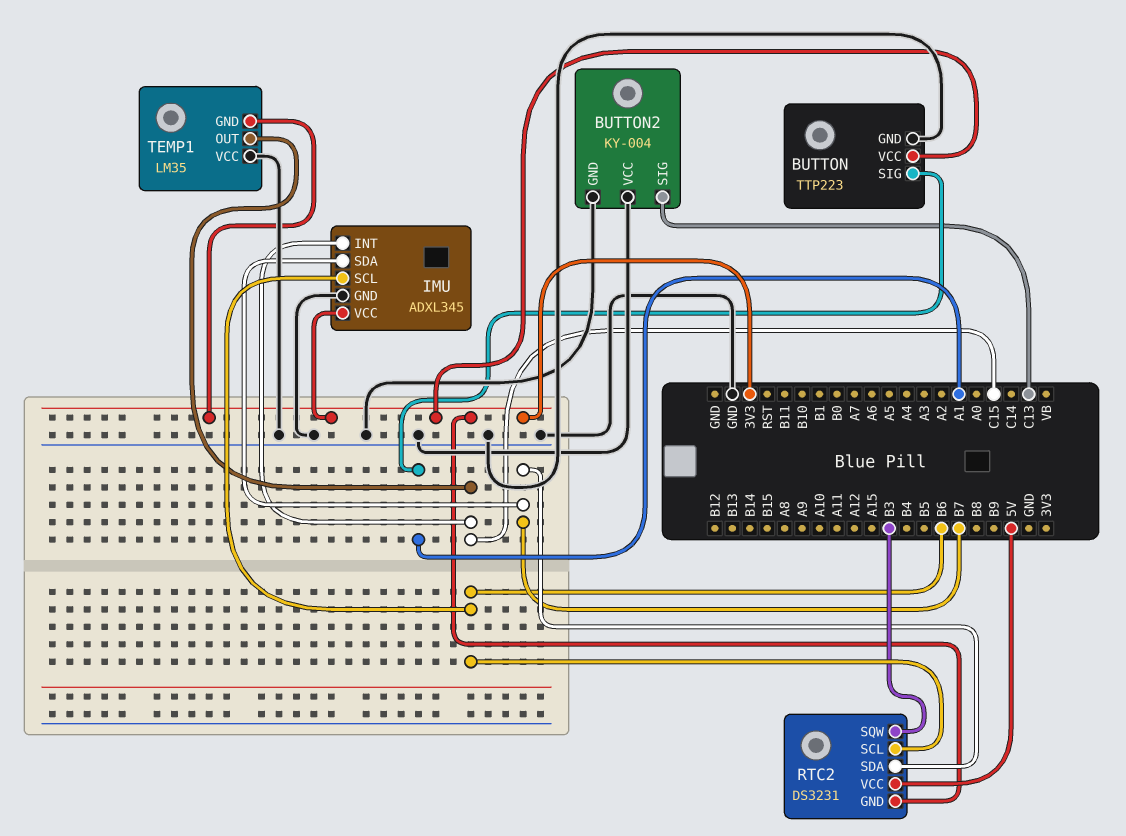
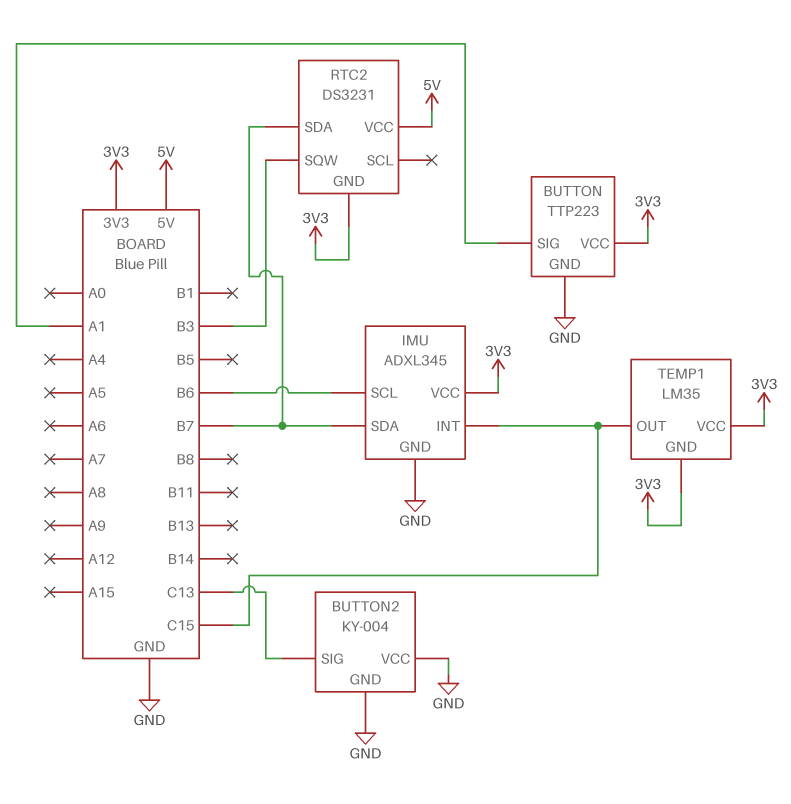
RTC2 pin SCL: B6 -> none
TEMP1 pin VCC: GND -> 3V3

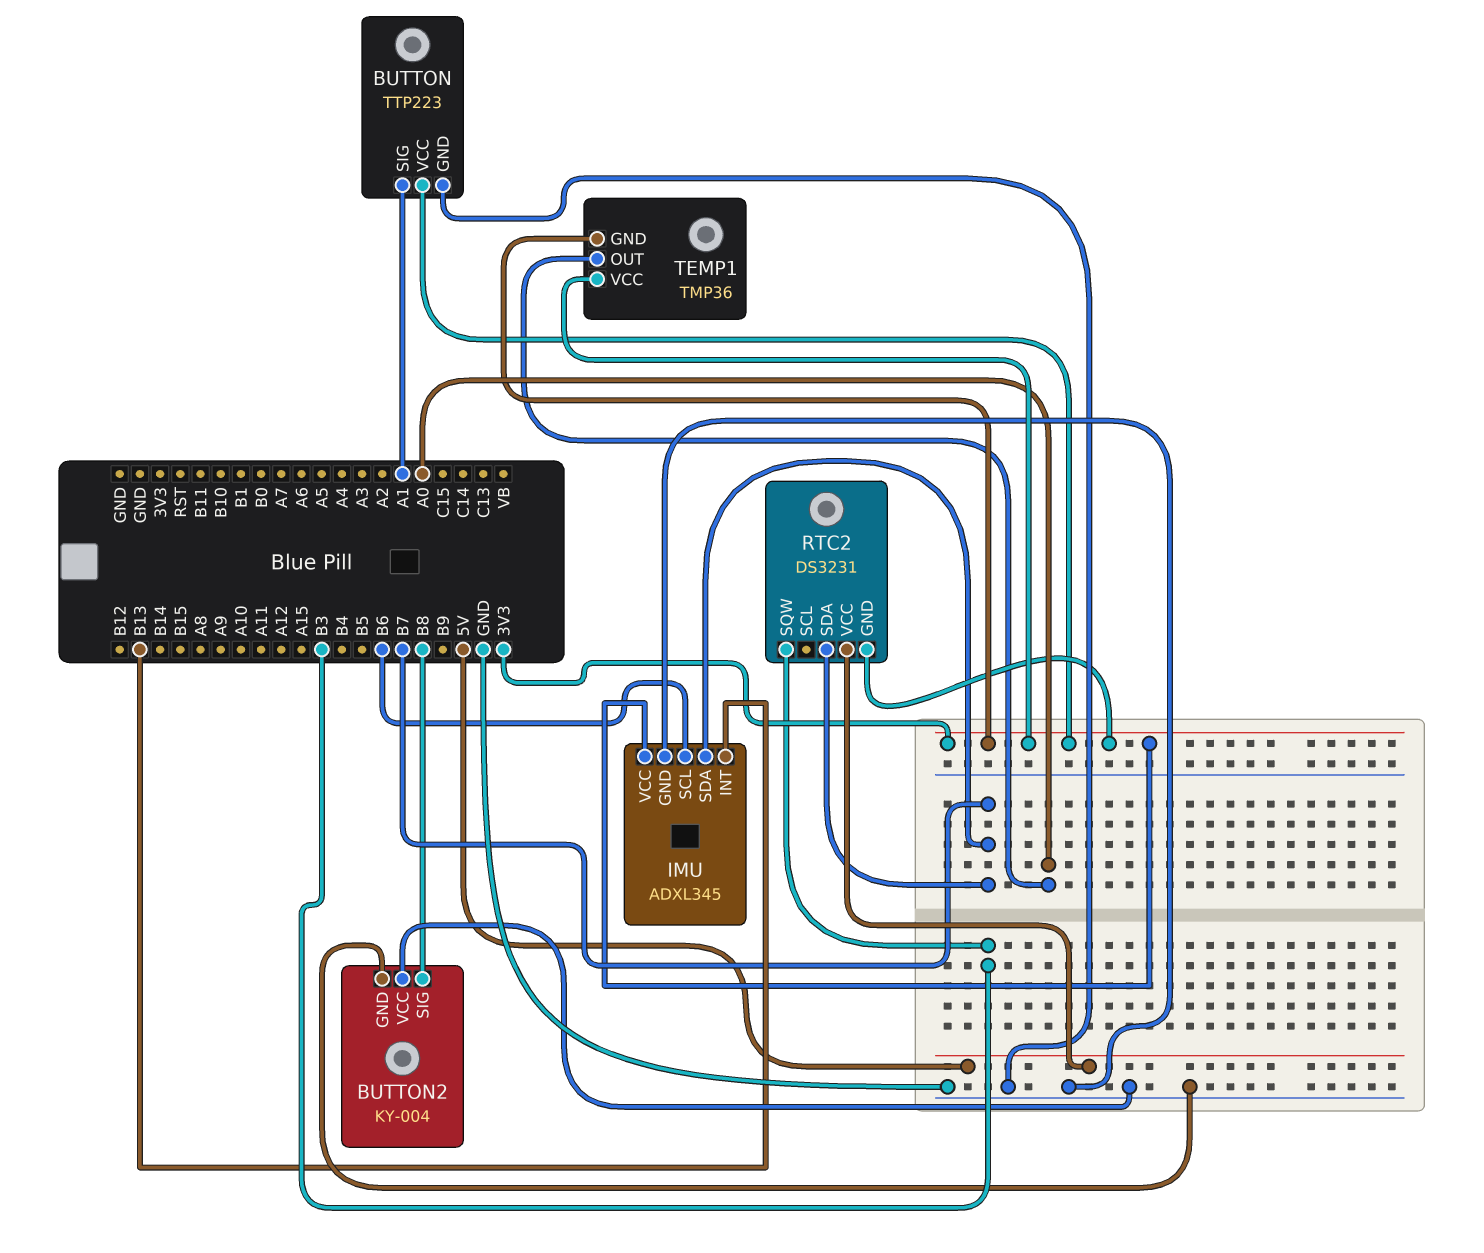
BUTTON2 pin SIG: C13 -> B8
IMU pin INT: C15 -> B13
TEMP1: LM35 -> TMP36
TEMP1 pin OUT: C15 -> A0

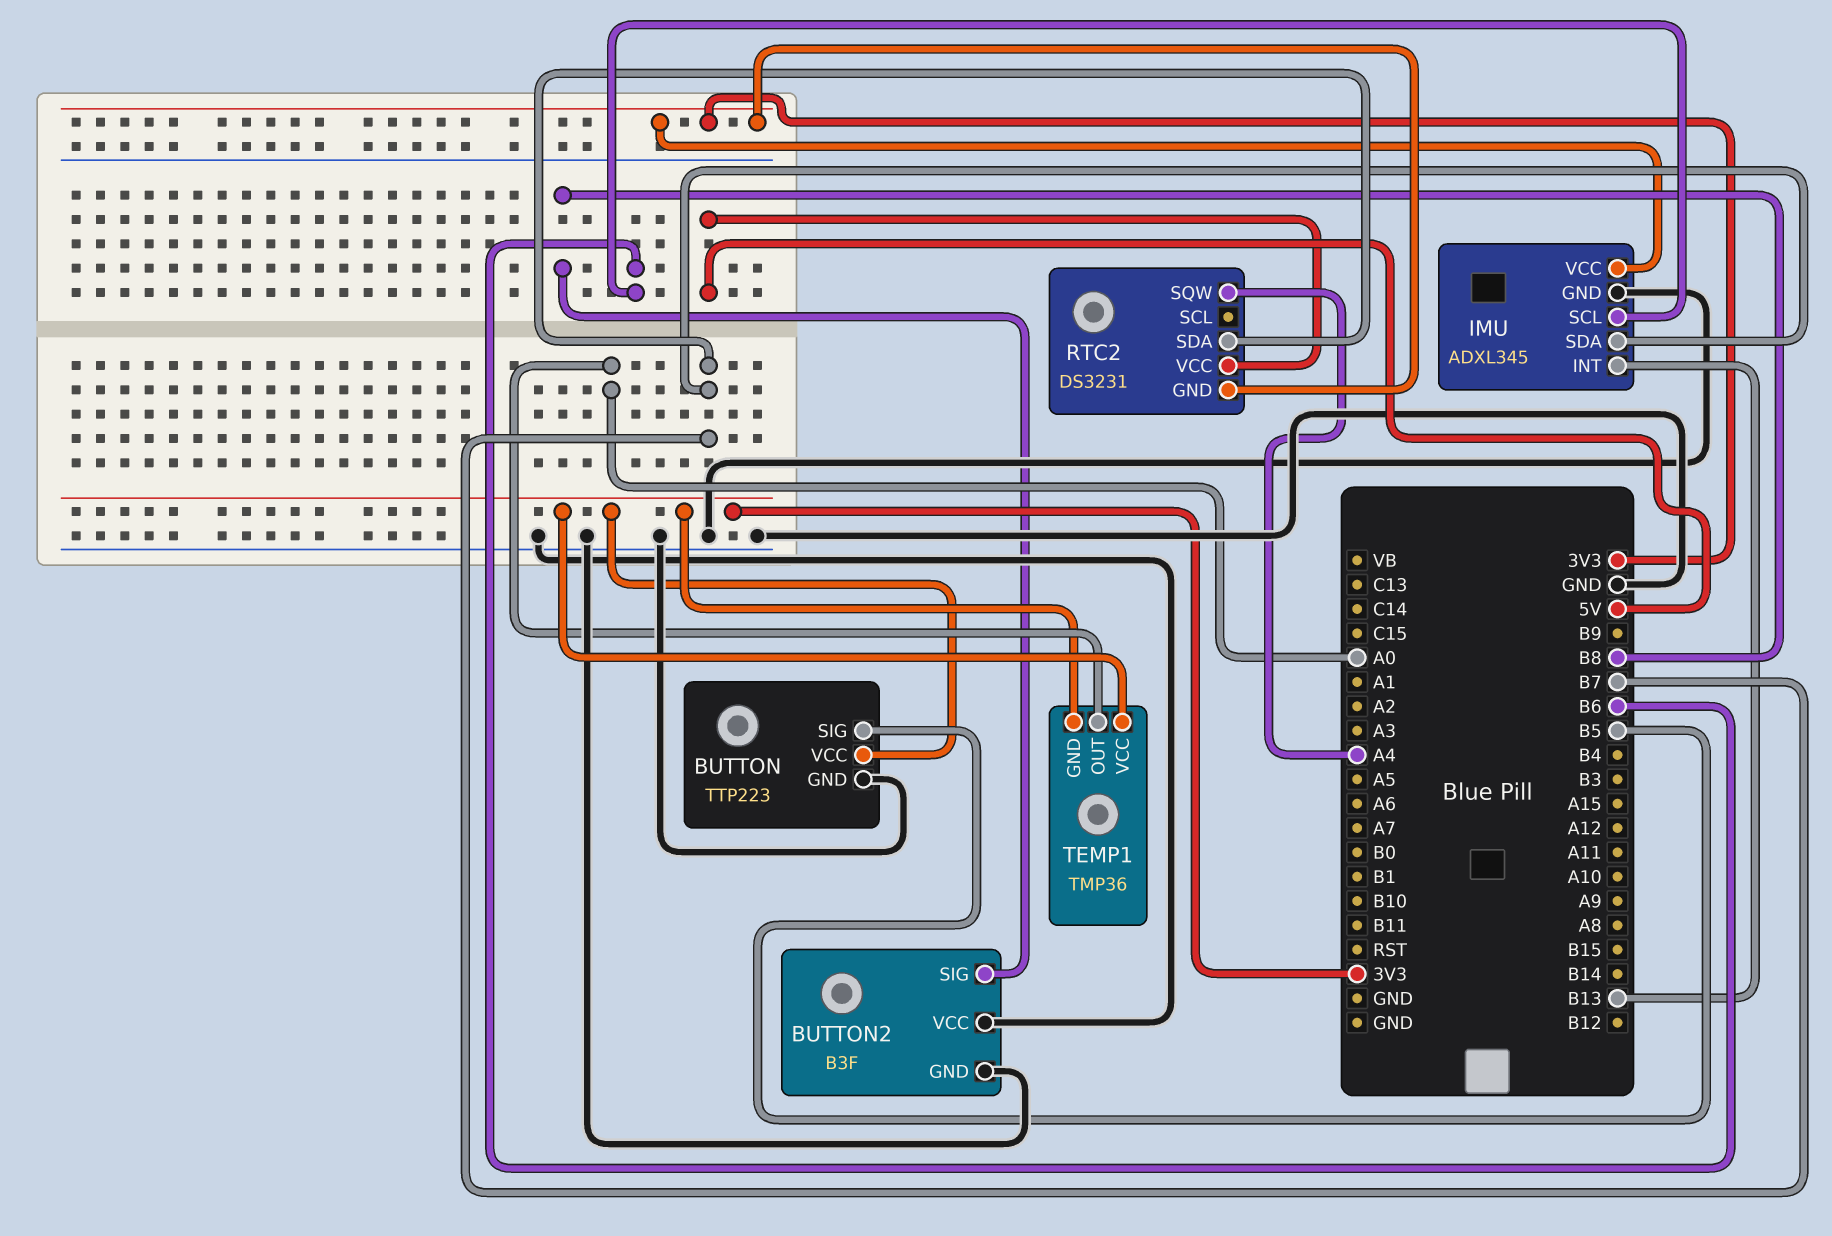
BUTTON pin SIG: A1 -> B5
BUTTON2: KY-004 -> B3F
RTC2 pin SQW: B3 -> A4

